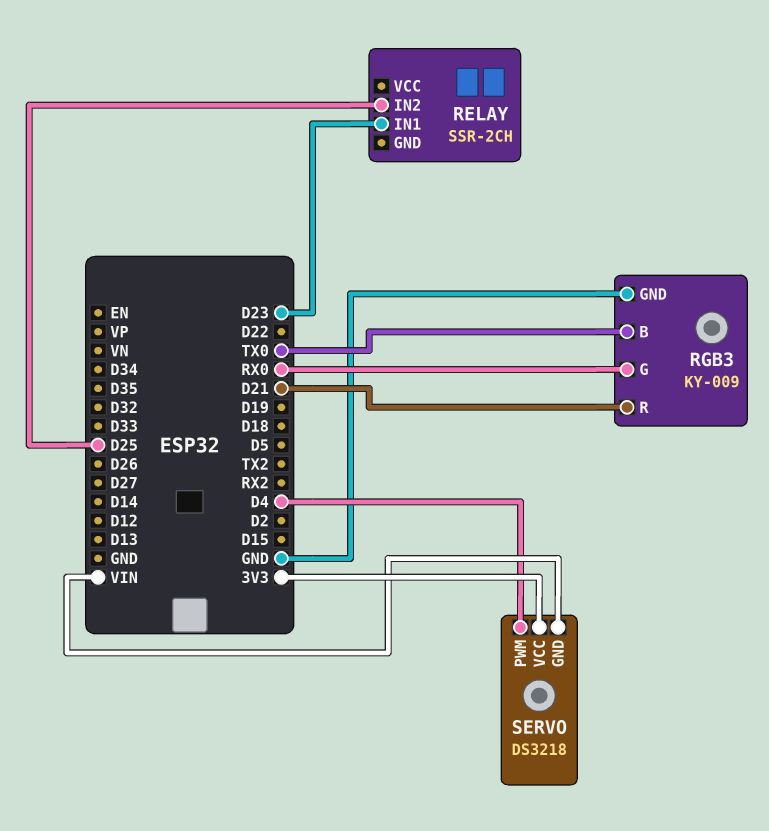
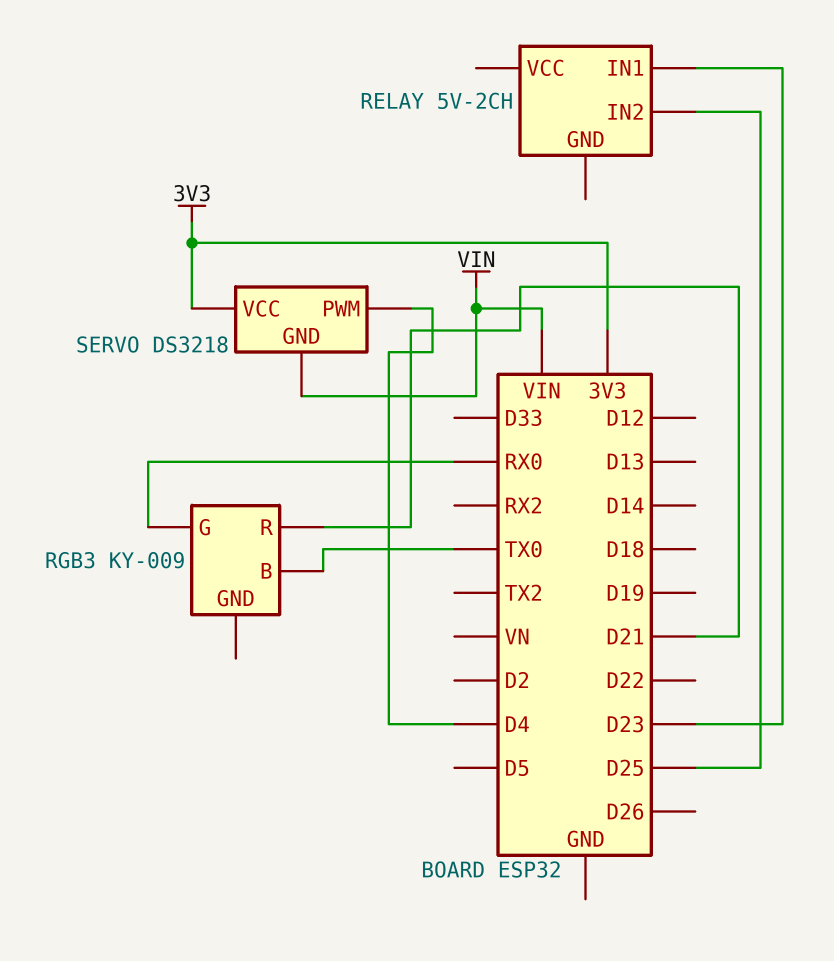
RELAY: SSR-2CH -> 5V-2CH
RGB3 pin GND: GND -> none

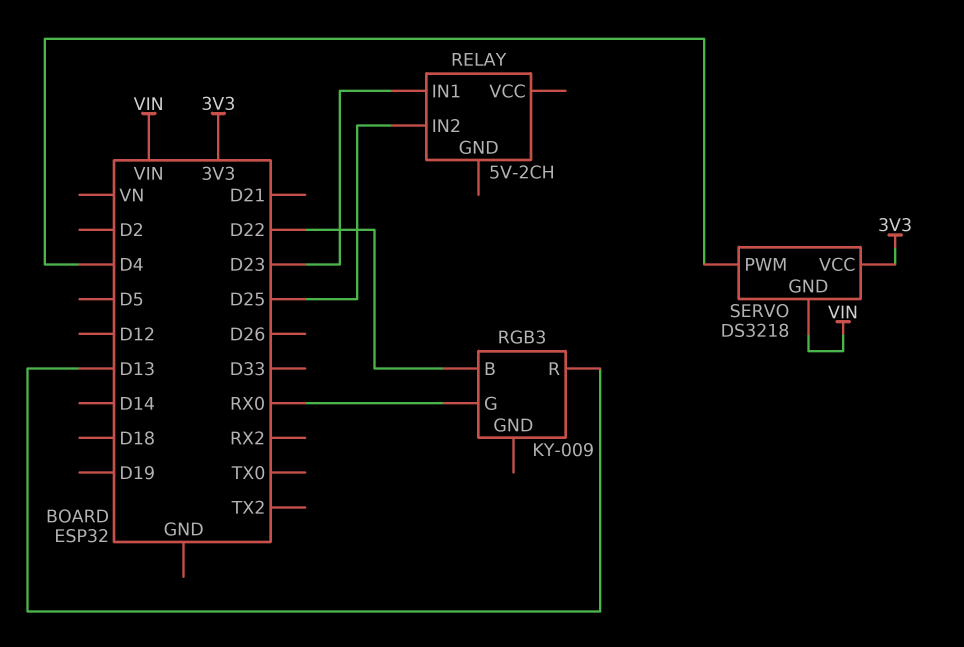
RGB3 pin B: TX0 -> D22
RGB3 pin R: D21 -> D13

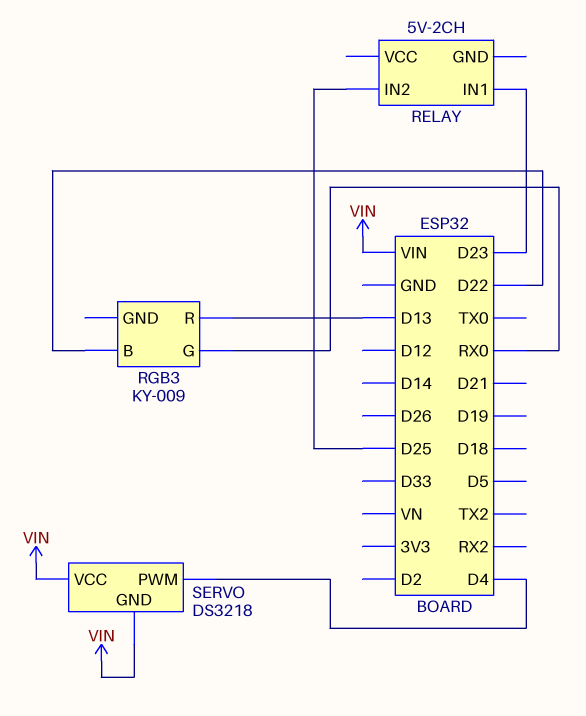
SERVO pin VCC: 3V3 -> VIN

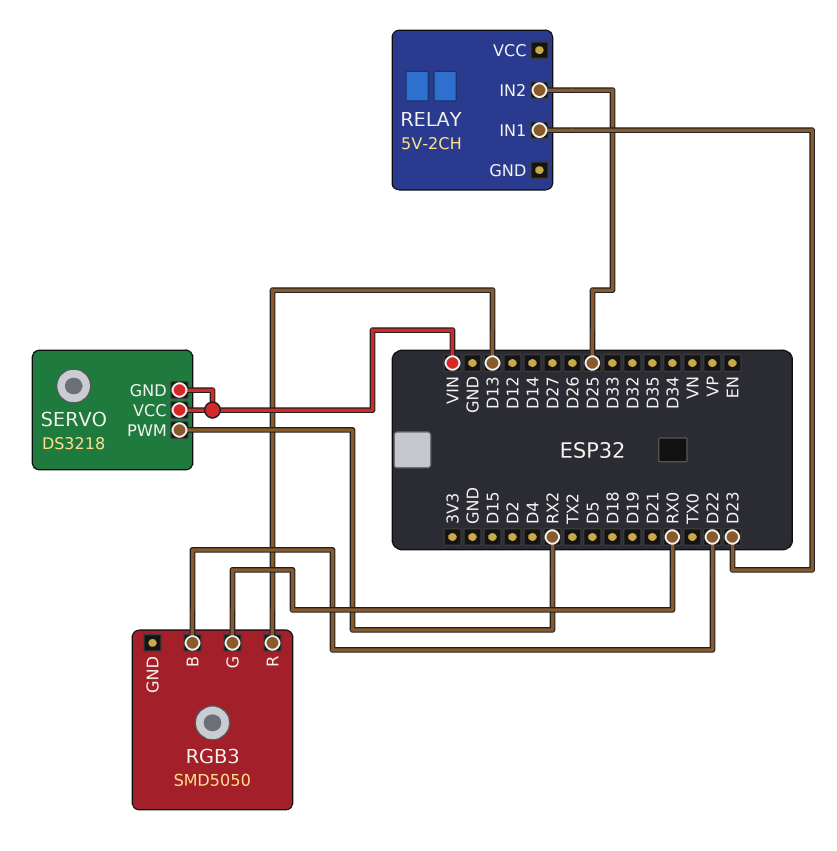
RGB3: KY-009 -> SMD5050
SERVO pin PWM: D4 -> RX2

